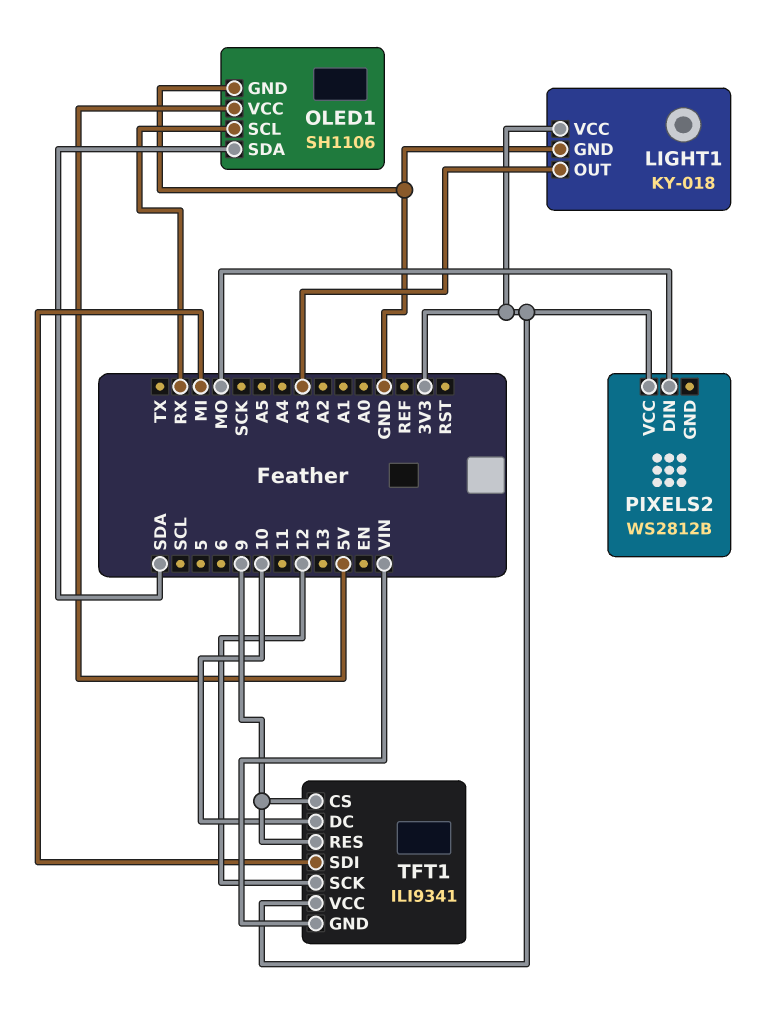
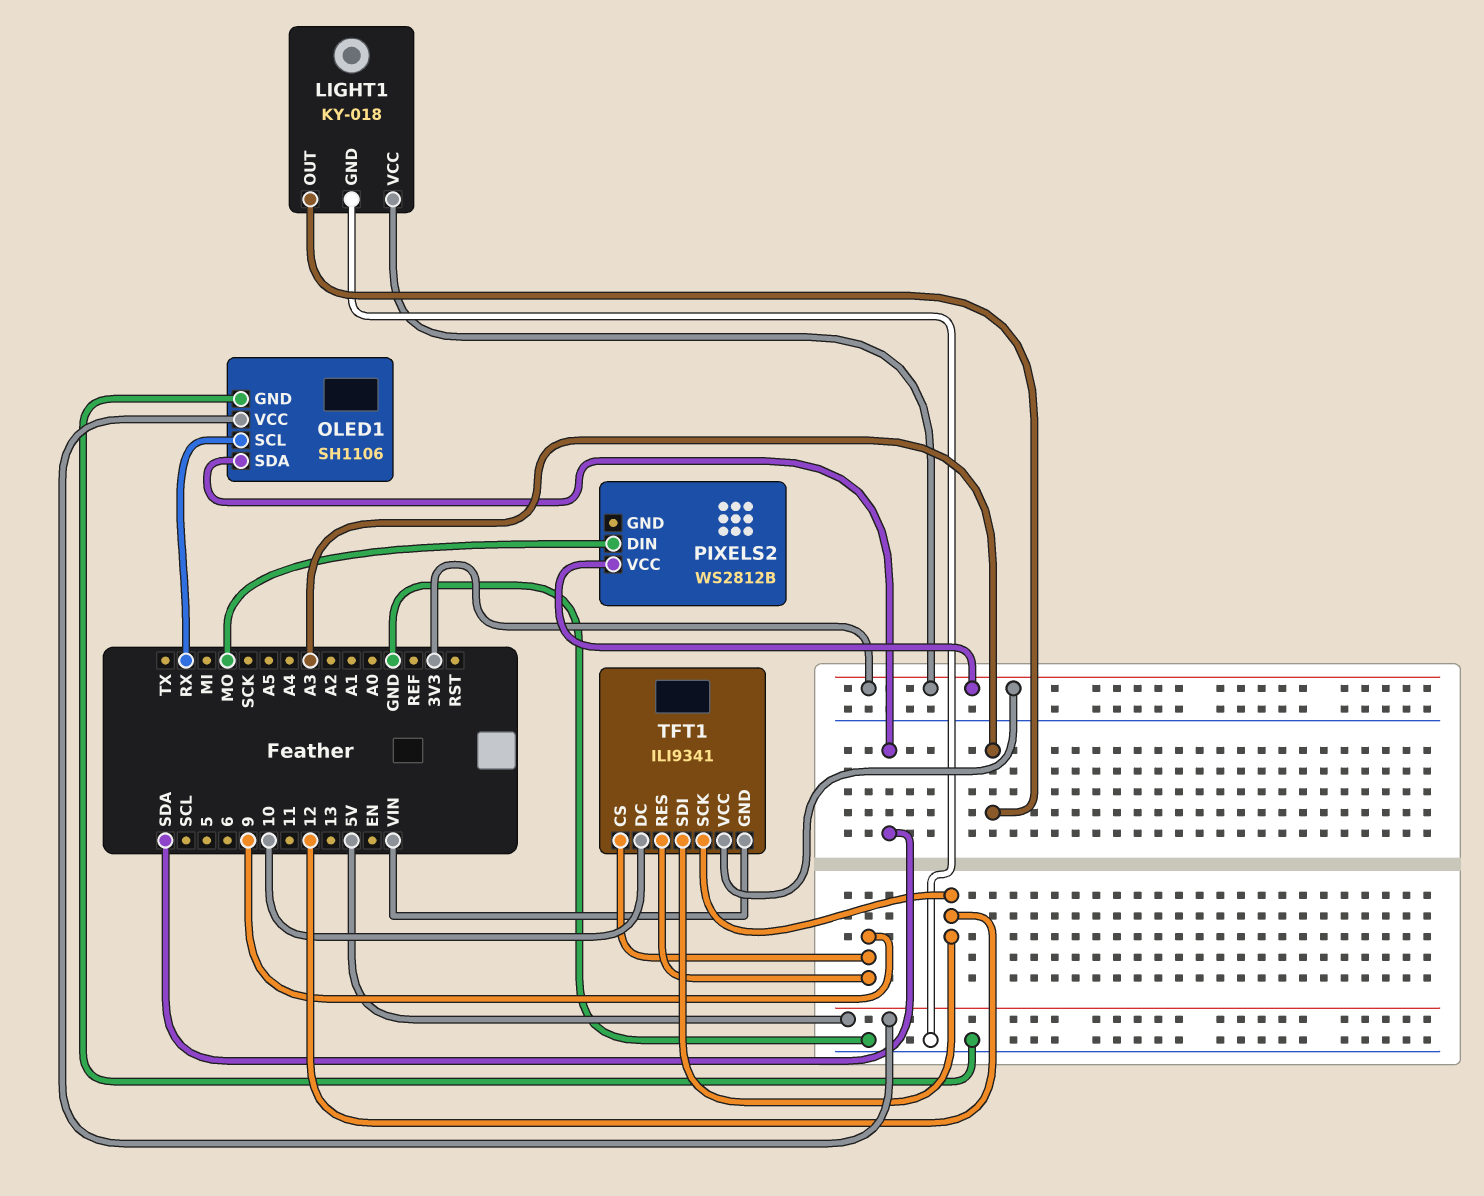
TFT1 pin SDI: MI -> 12

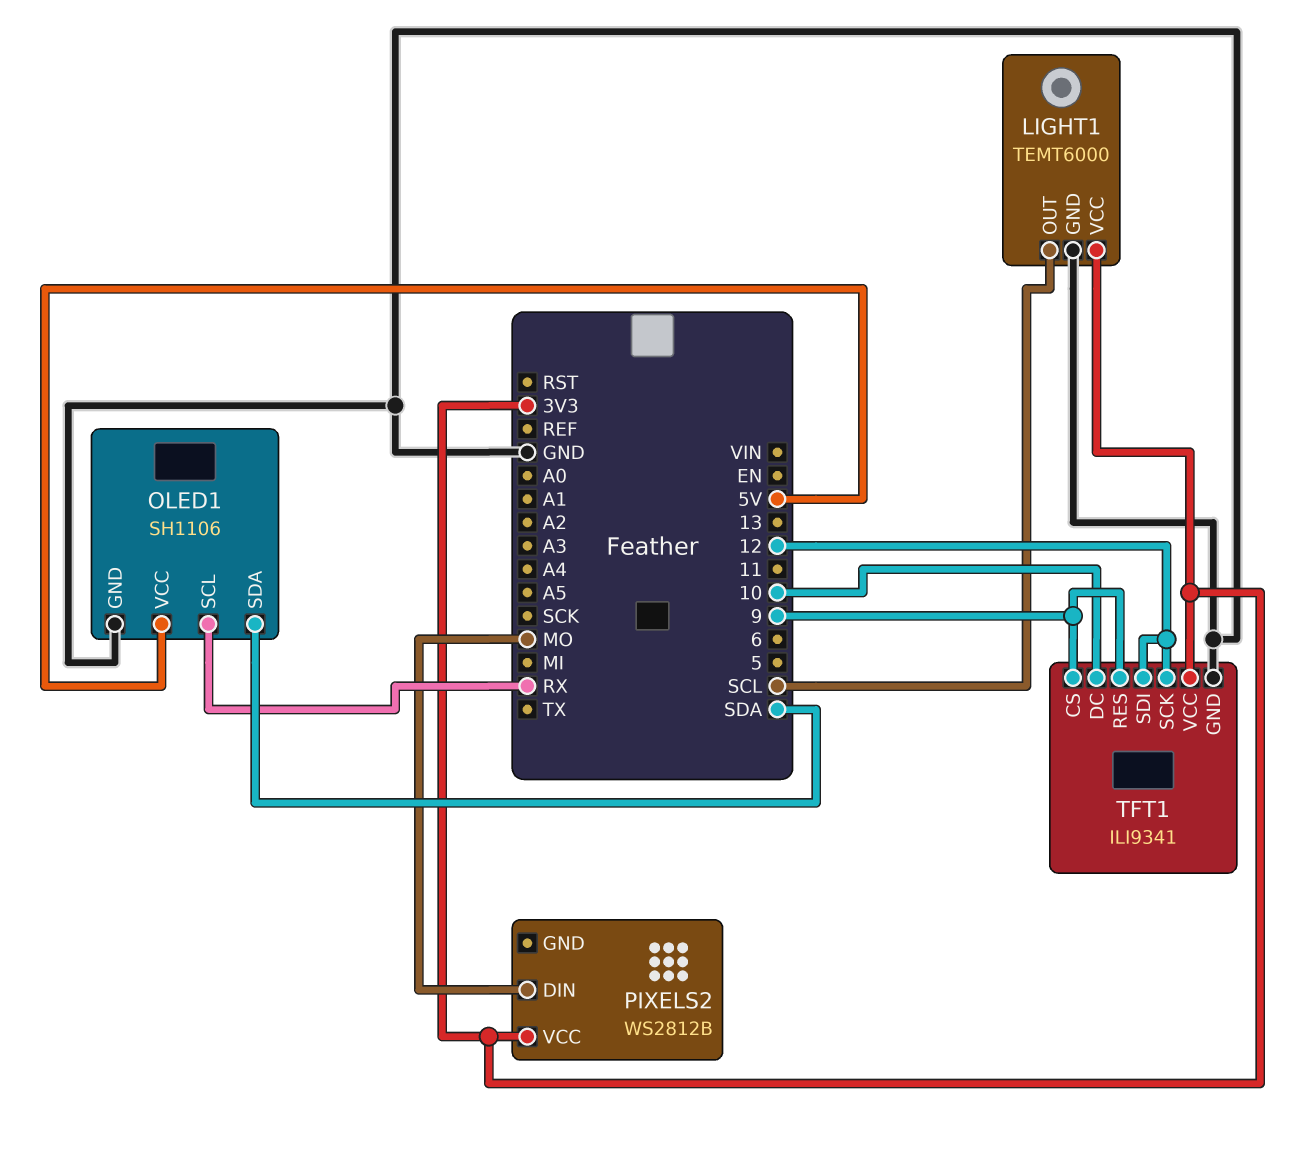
LIGHT1: KY-018 -> TEMT6000
LIGHT1 pin OUT: A3 -> SCL
TFT1 pin GND: VIN -> GND

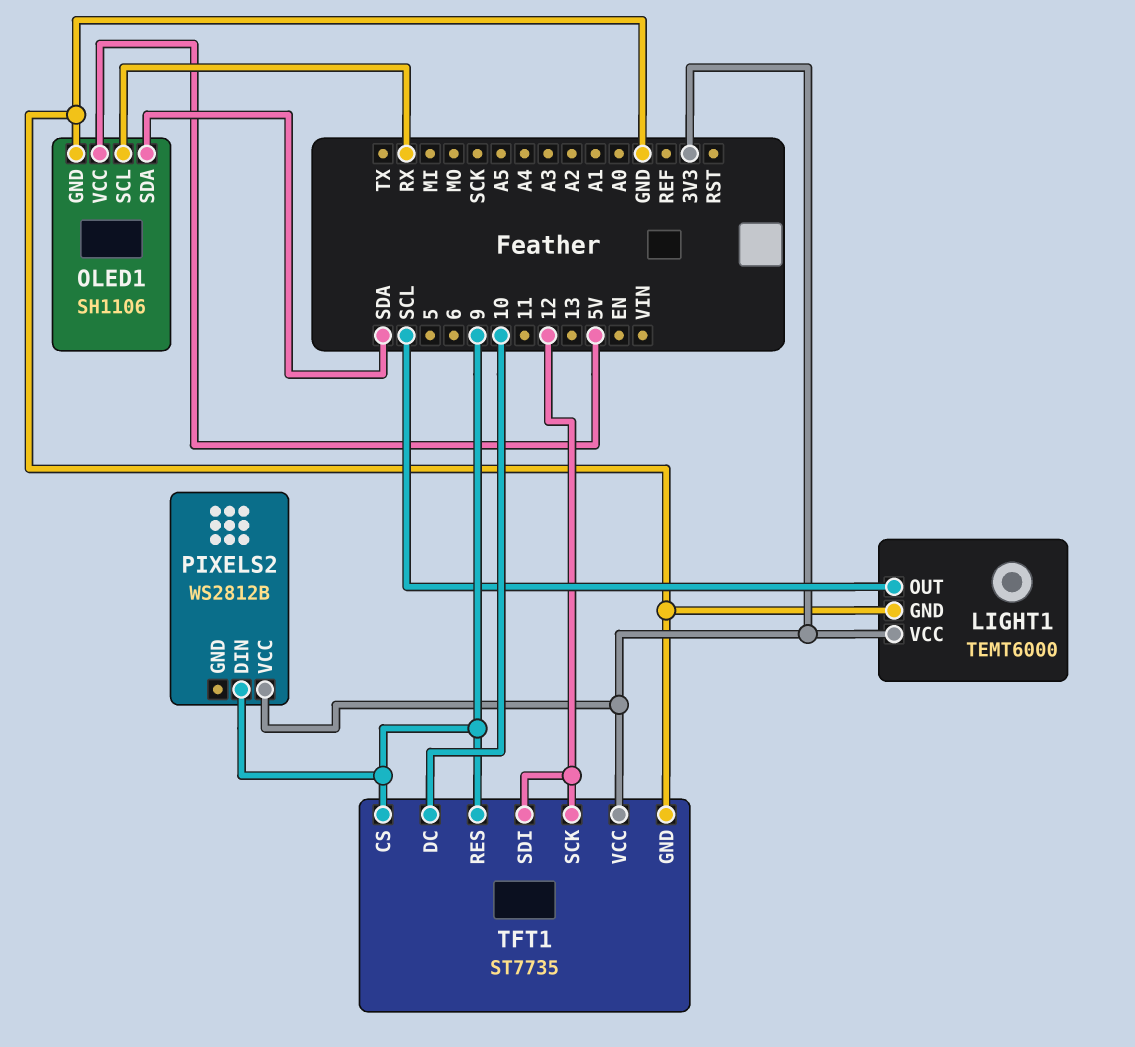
PIXELS2 pin DIN: MO -> 9
TFT1: ILI9341 -> ST7735

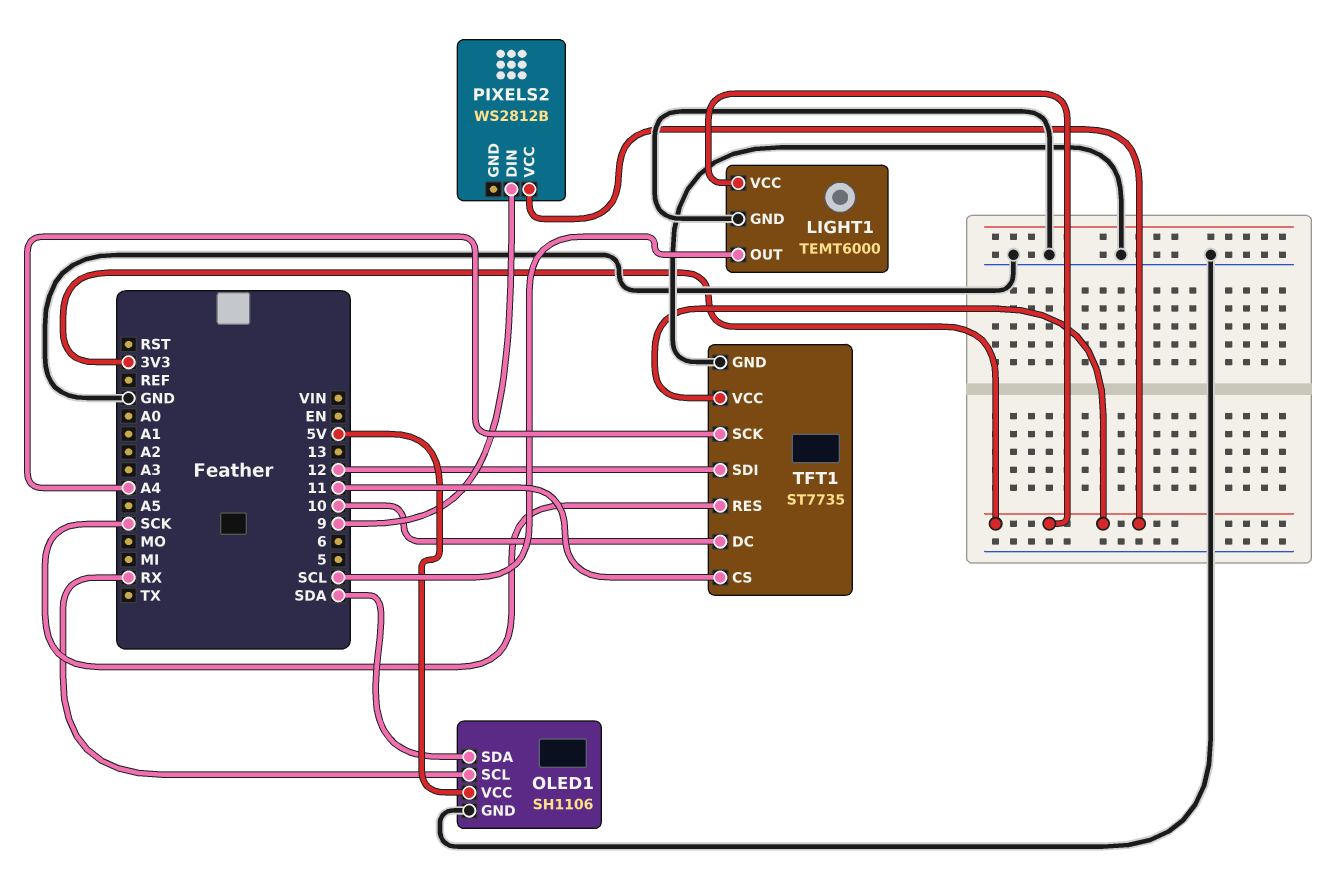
TFT1 pin CS: 9 -> 11
TFT1 pin RES: 9 -> SCK
TFT1 pin SCK: 12 -> A4

